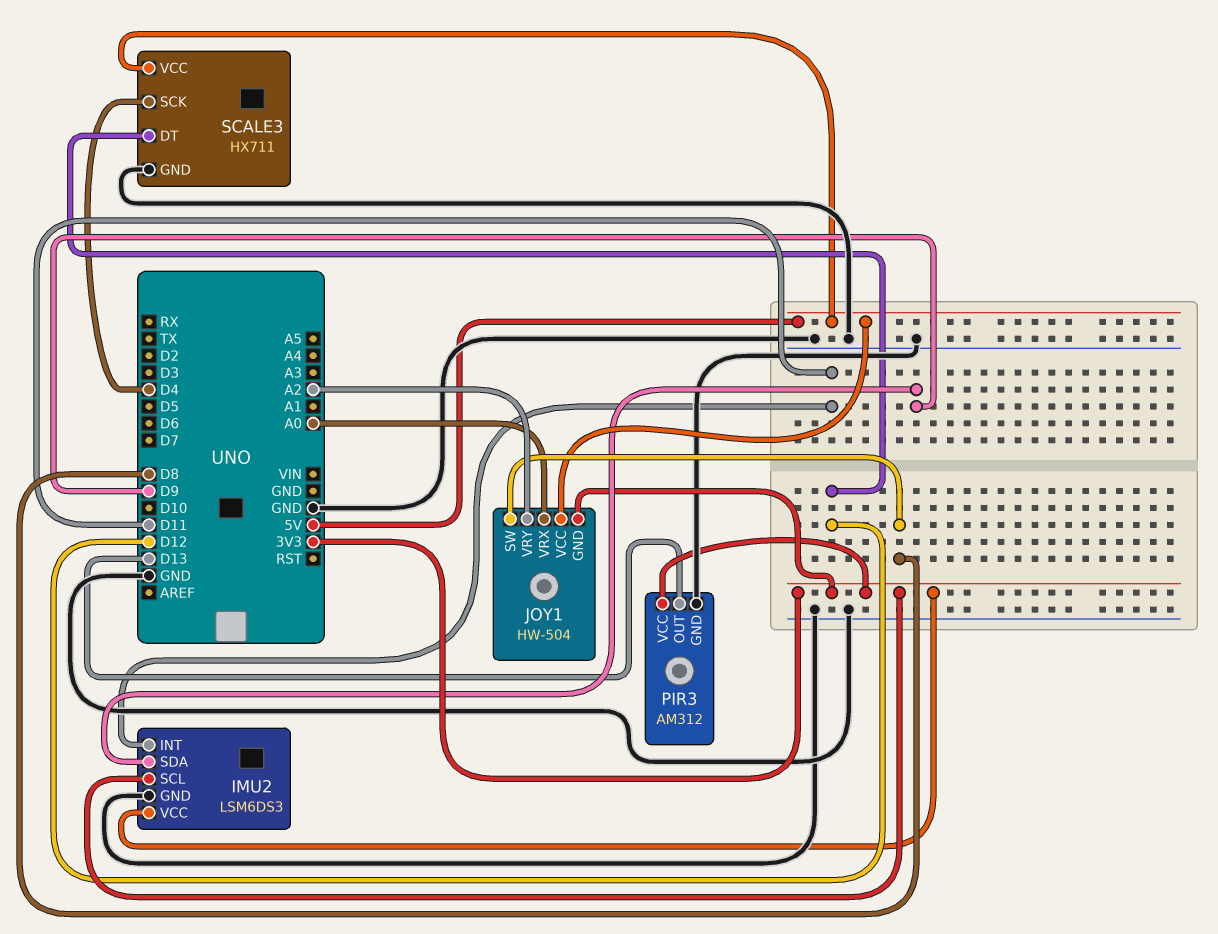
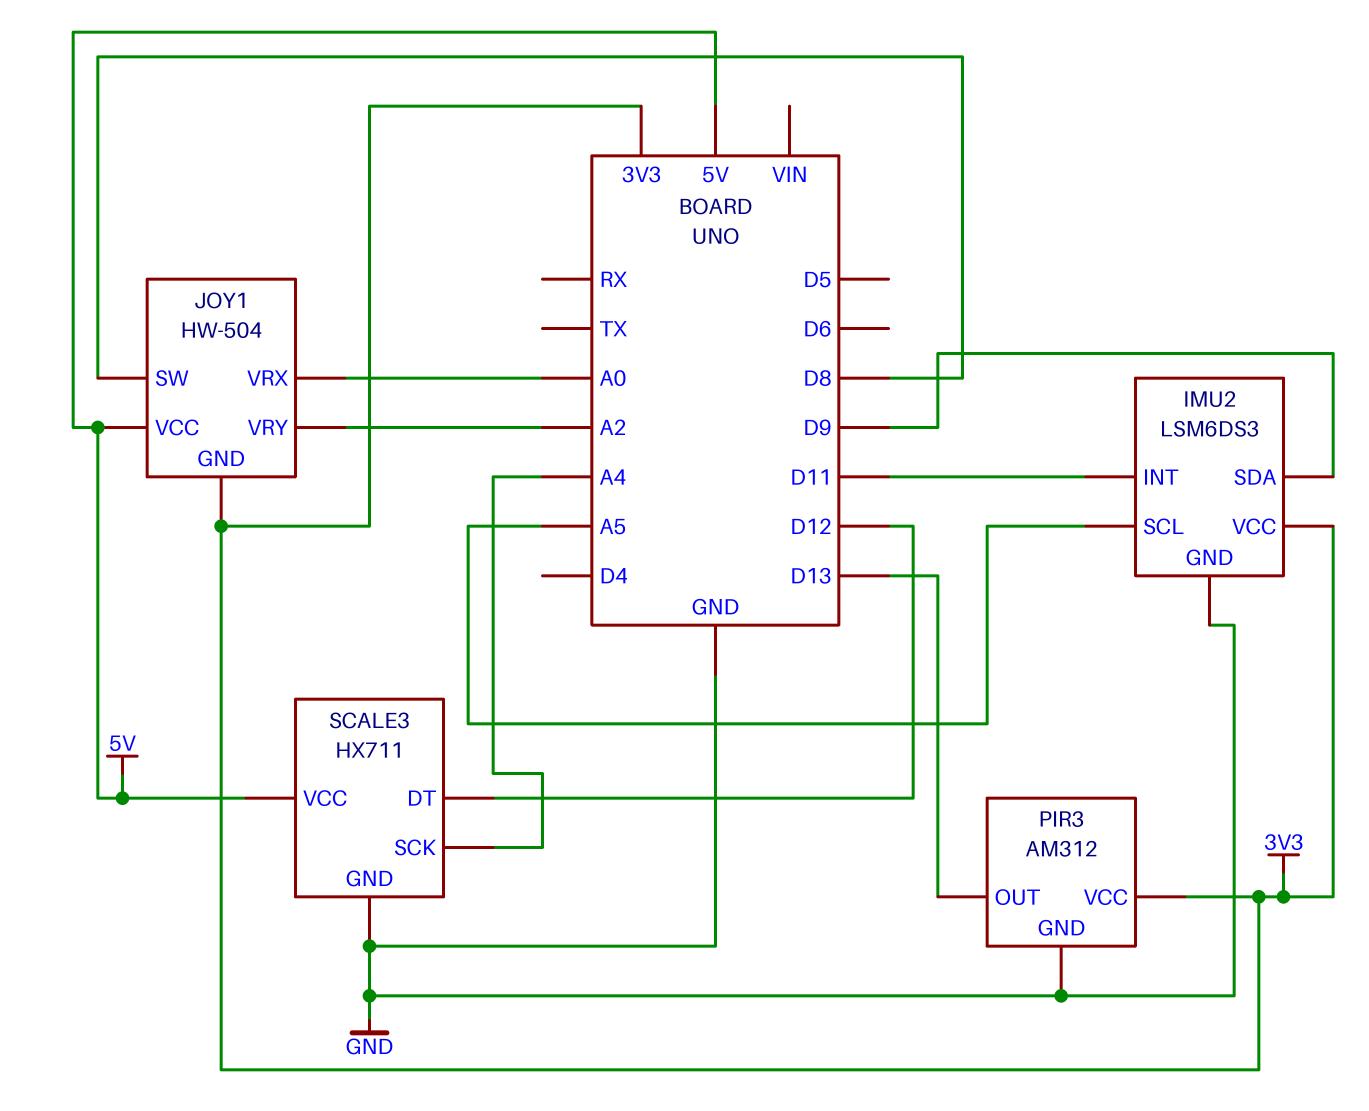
IMU2 pin SCL: 3V3 -> A5
SCALE3 pin SCK: D4 -> A4

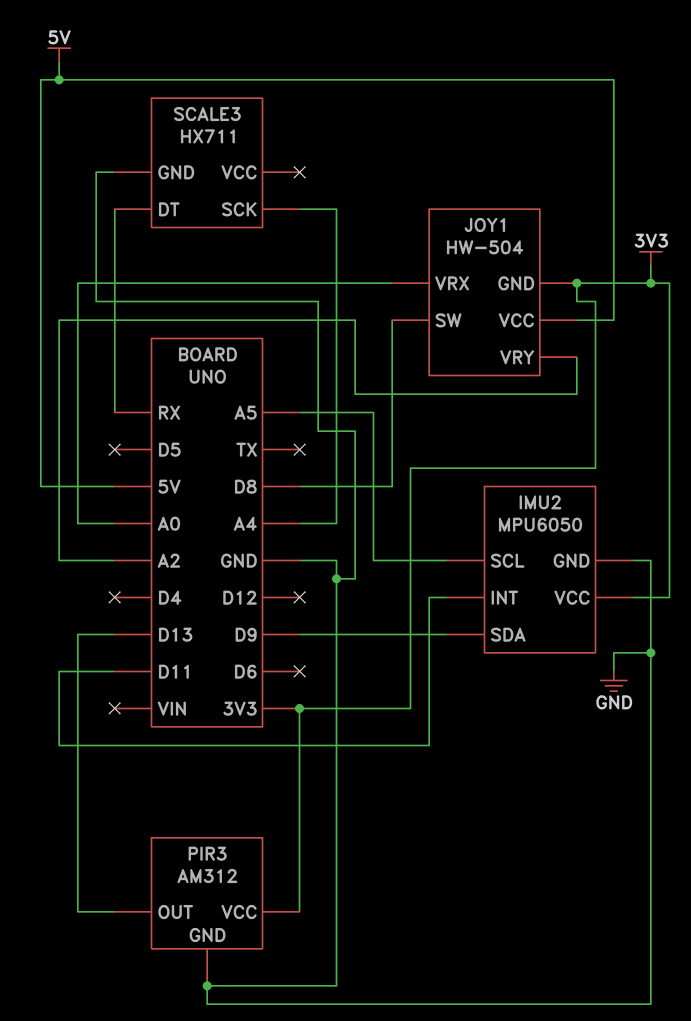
IMU2: LSM6DS3 -> MPU6050
SCALE3 pin DT: D12 -> RX
SCALE3 pin VCC: 5V -> none

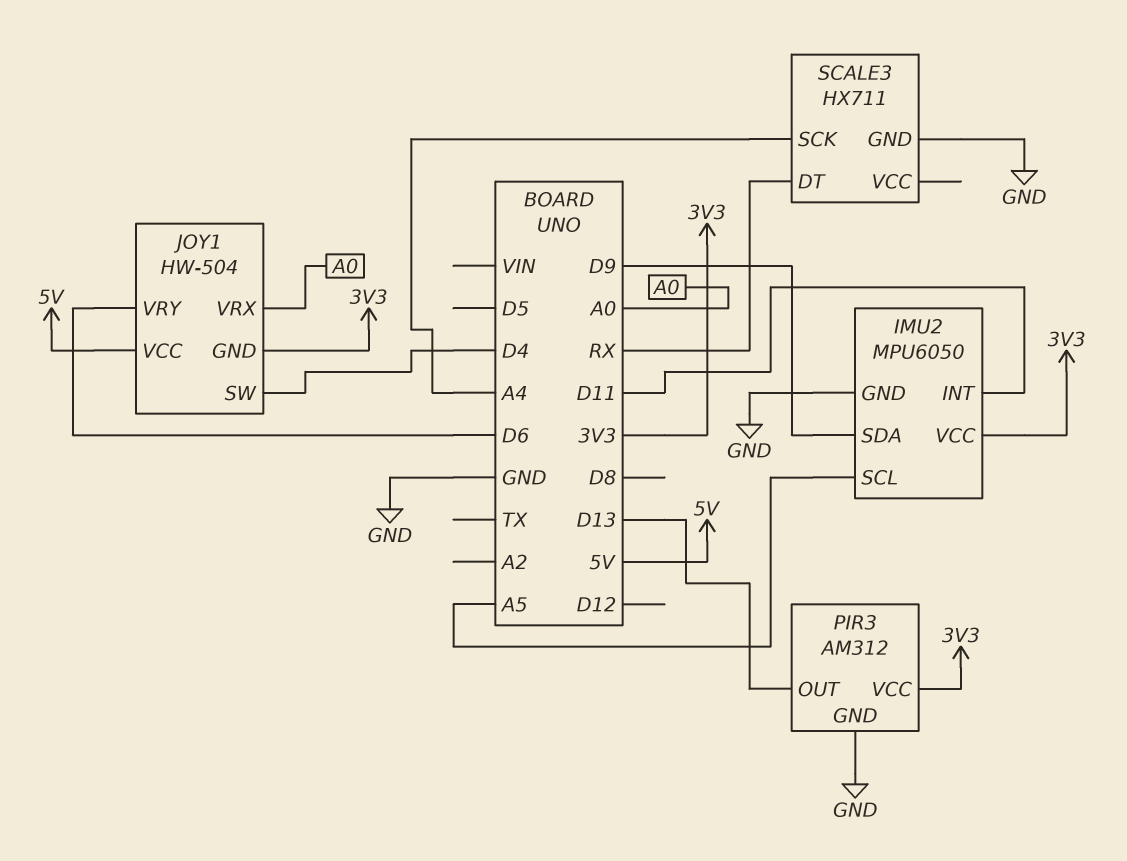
JOY1 pin SW: D8 -> D4
JOY1 pin VRY: A2 -> D6

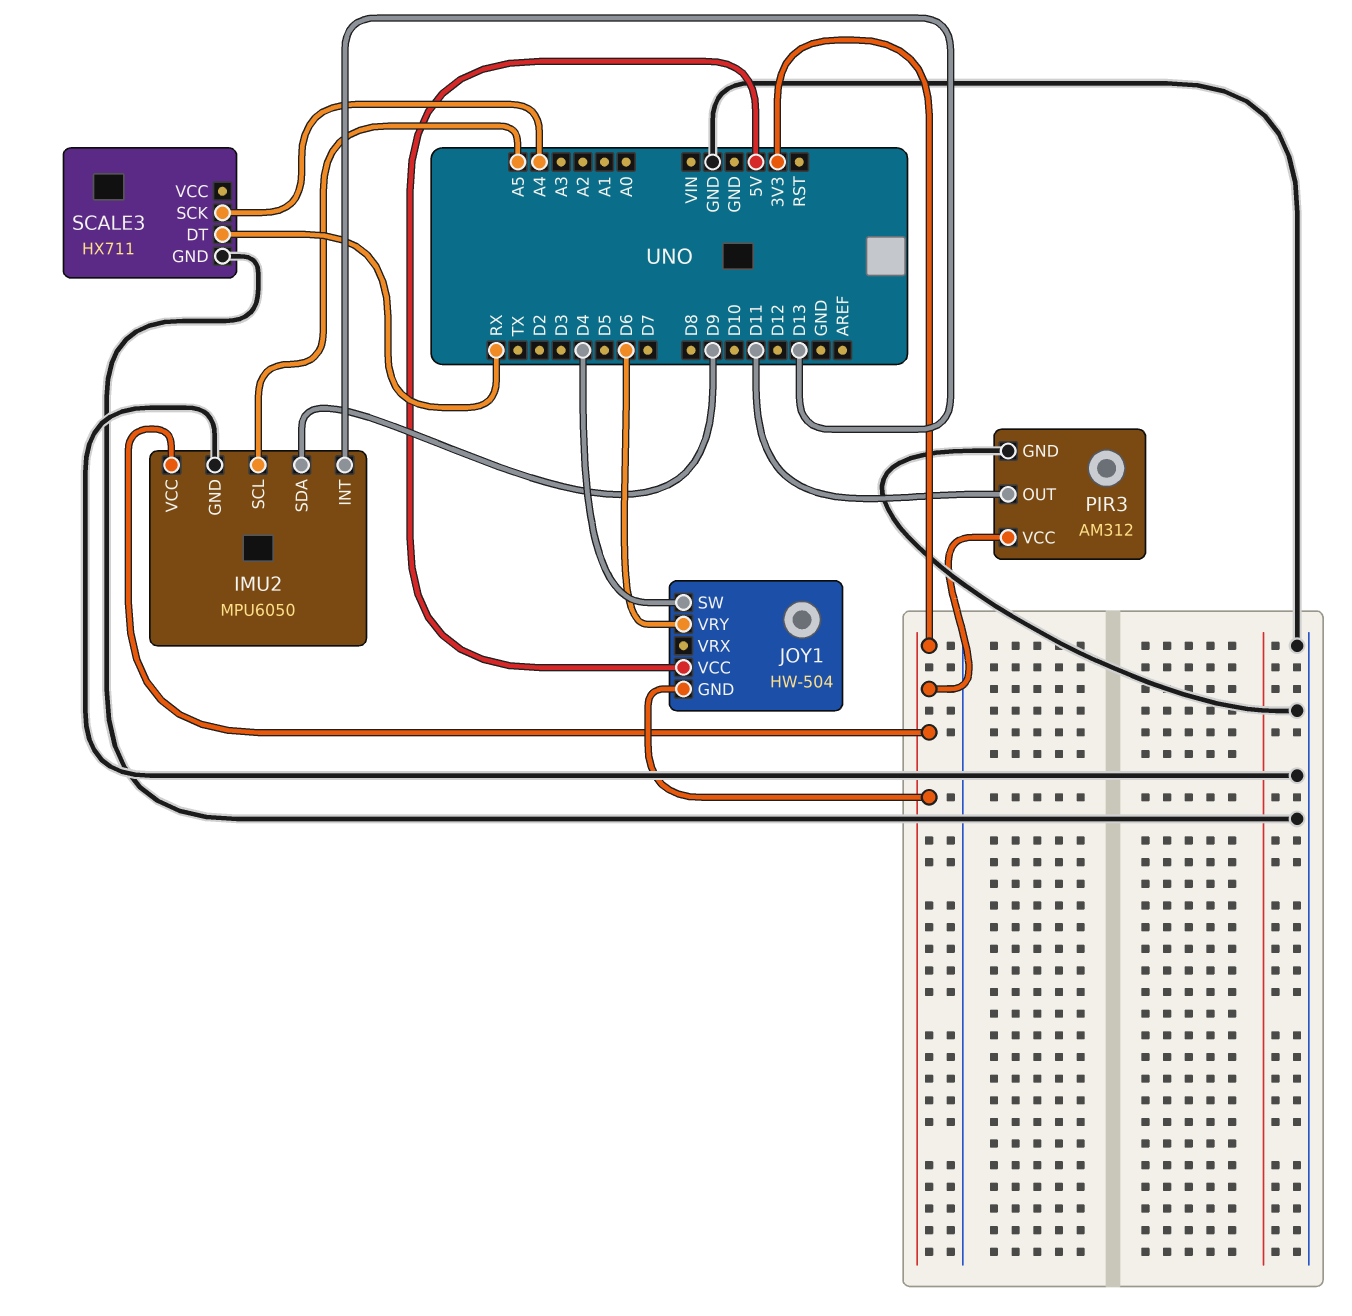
IMU2 pin INT: D11 -> D13
JOY1 pin VRX: A0 -> none
PIR3 pin OUT: D13 -> D11

